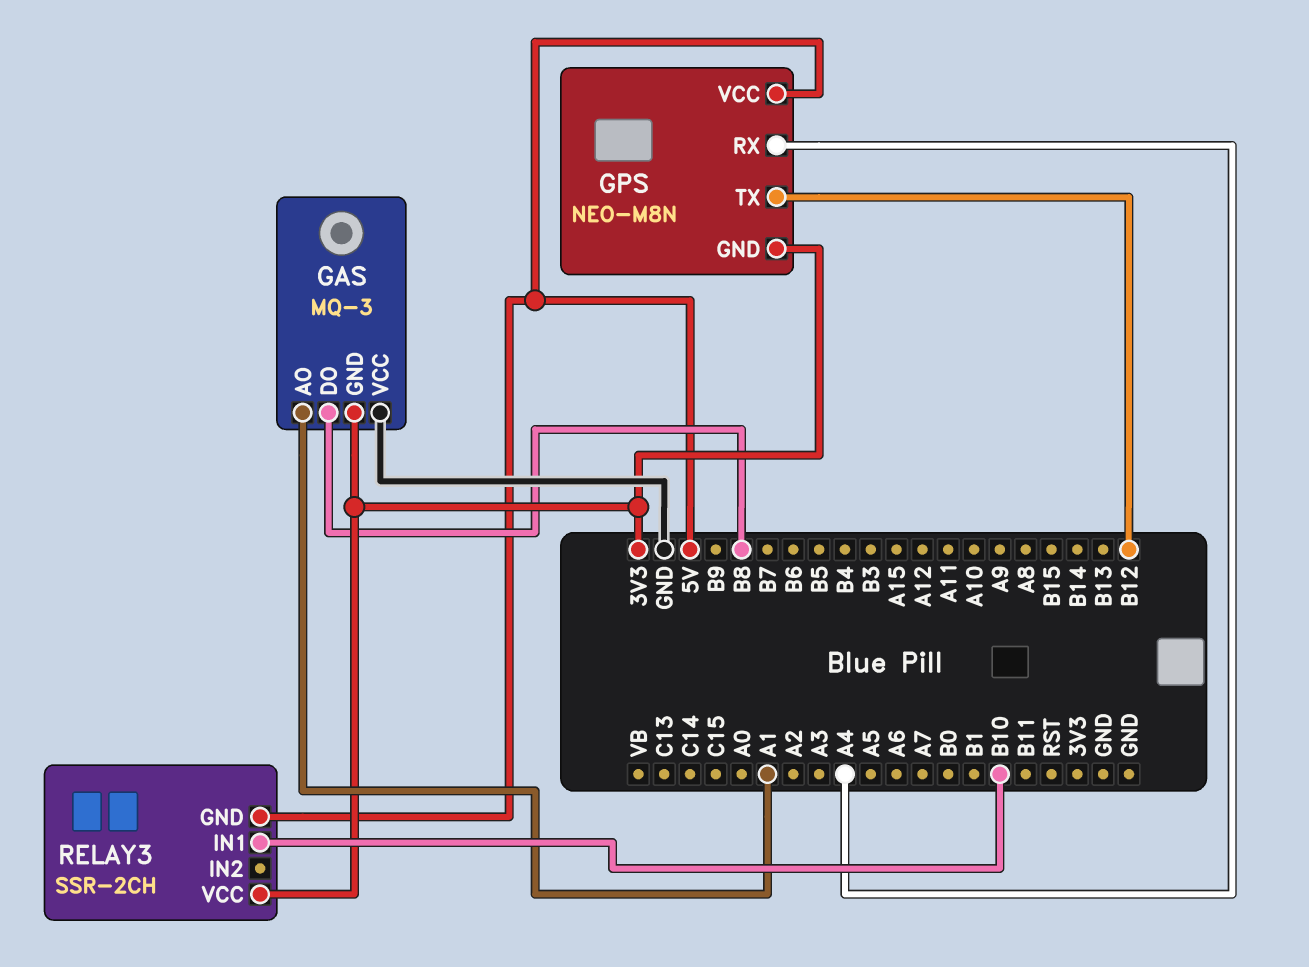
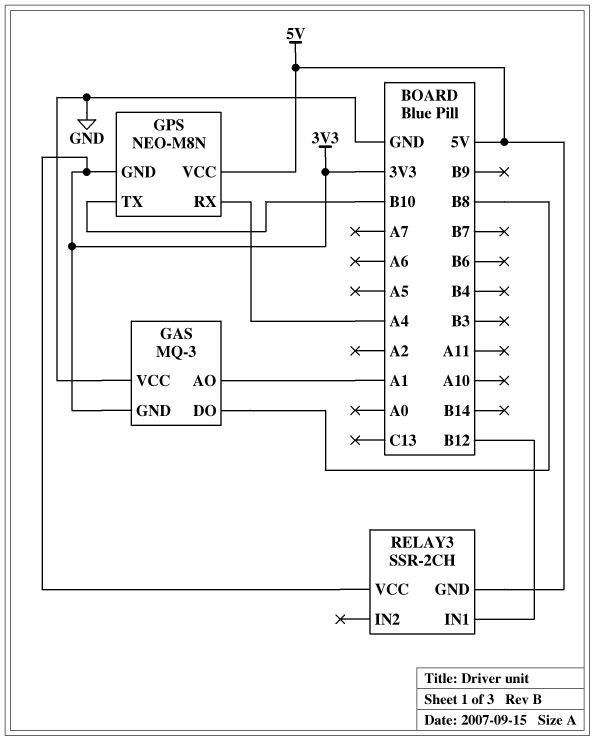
GPS pin TX: B12 -> B10
RELAY3 pin IN1: B10 -> B12

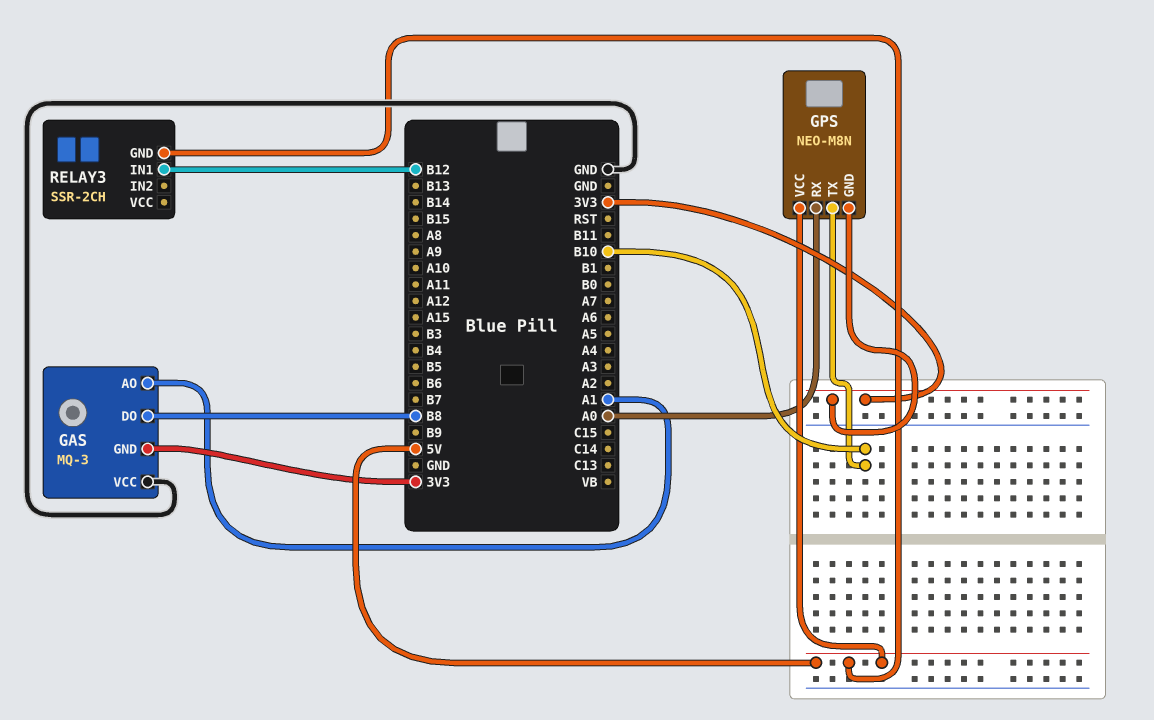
GPS pin RX: A4 -> A0
RELAY3 pin VCC: 3V3 -> none

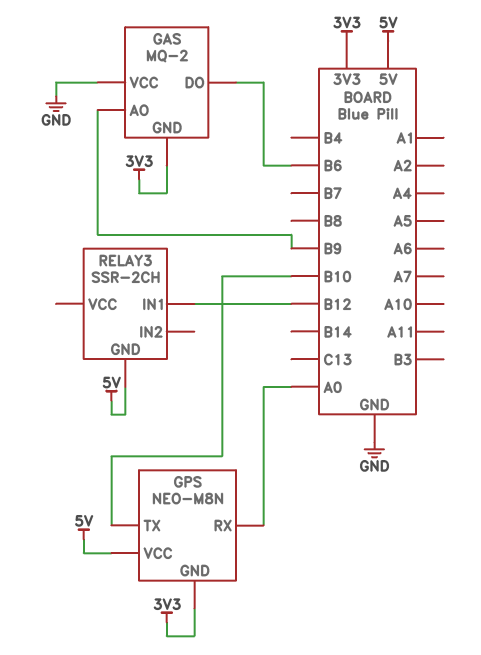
GAS: MQ-3 -> MQ-2
GAS pin AO: A1 -> B9
GAS pin DO: B8 -> B6

